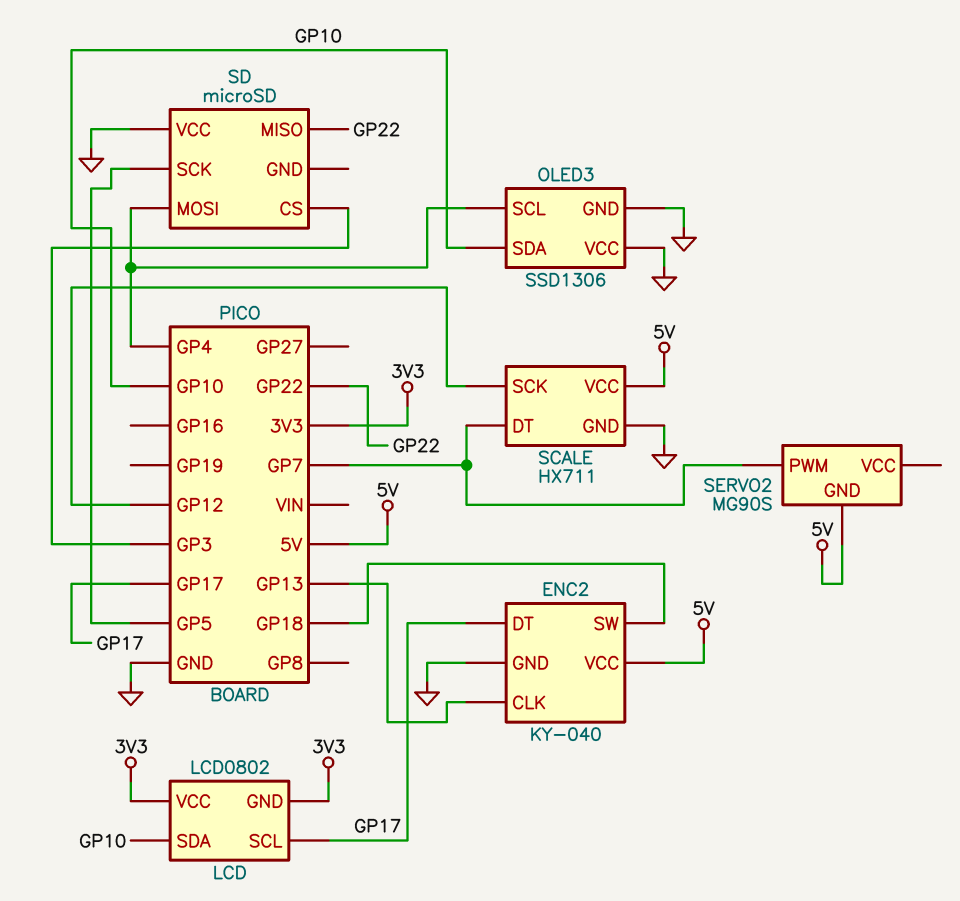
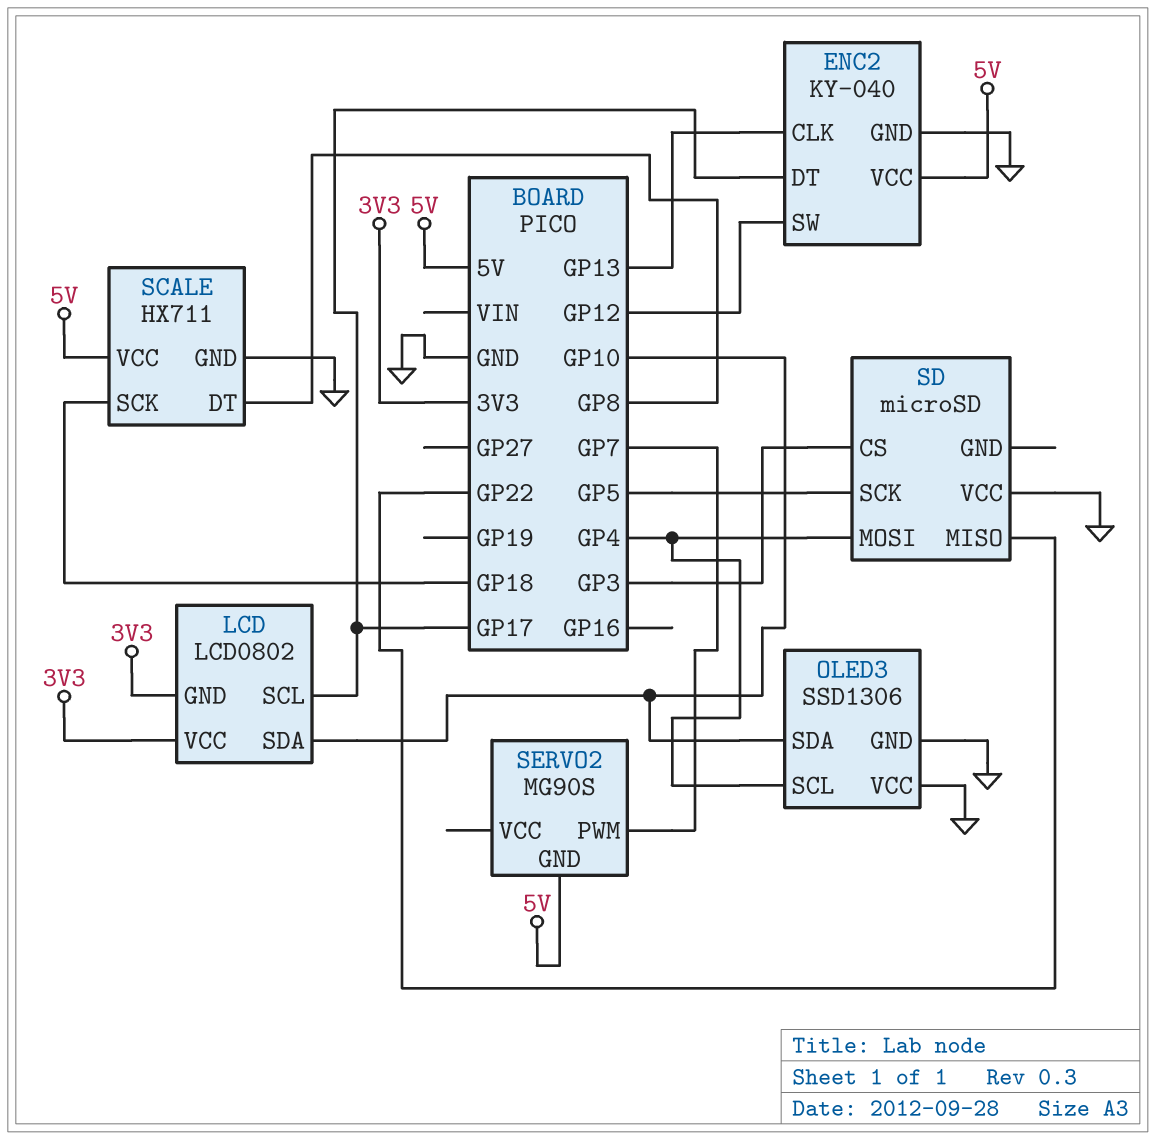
ENC2 pin SW: GP18 -> GP12
SCALE pin DT: GP7 -> GP8
SCALE pin SCK: GP12 -> GP18

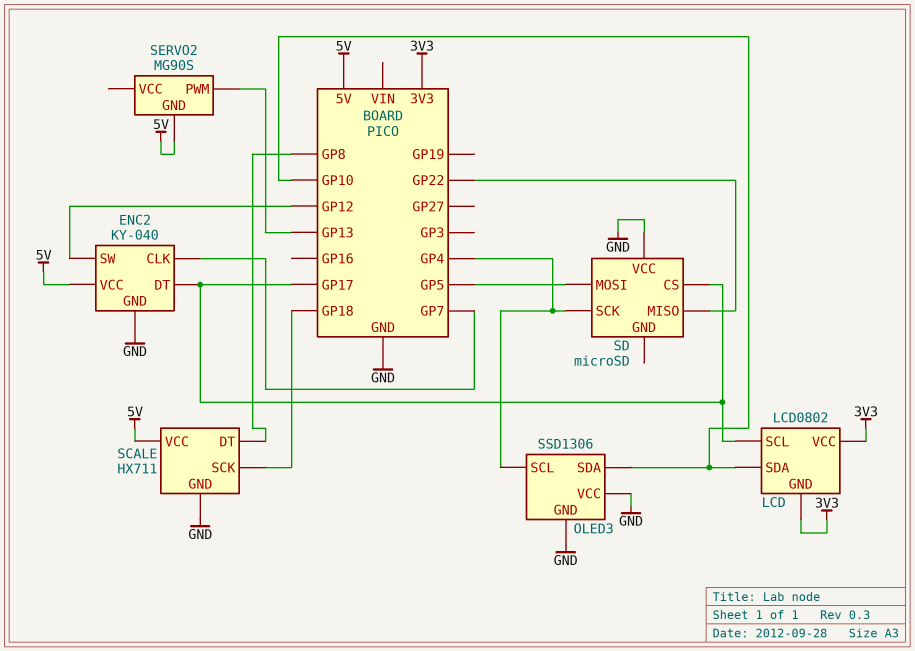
ENC2 pin CLK: GP13 -> GP7
SD pin CS: GP3 -> GP17
SD pin MOSI: GP4 -> GP5
SD pin SCK: GP5 -> GP4
SERVO2 pin PWM: GP7 -> GP13

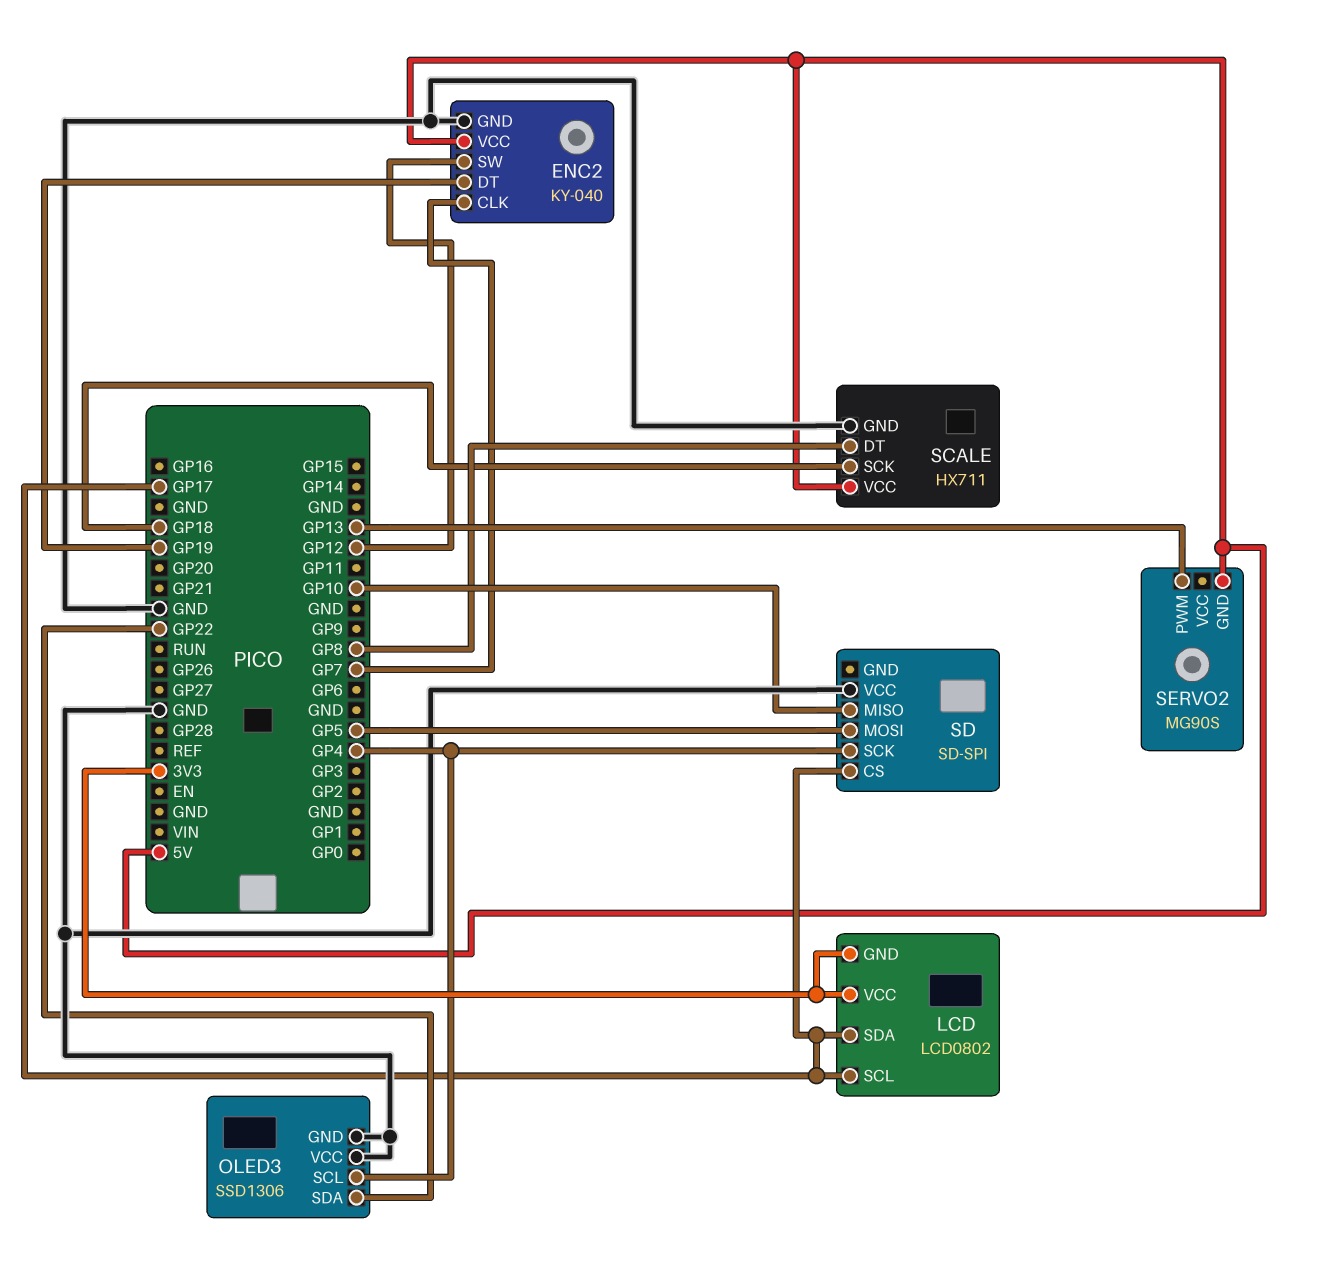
ENC2 pin DT: GP17 -> GP19
LCD pin SDA: GP10 -> GP17
OLED3 pin SDA: GP10 -> GP22
SD: microSD -> SD-SPI
SD pin MISO: GP22 -> GP10

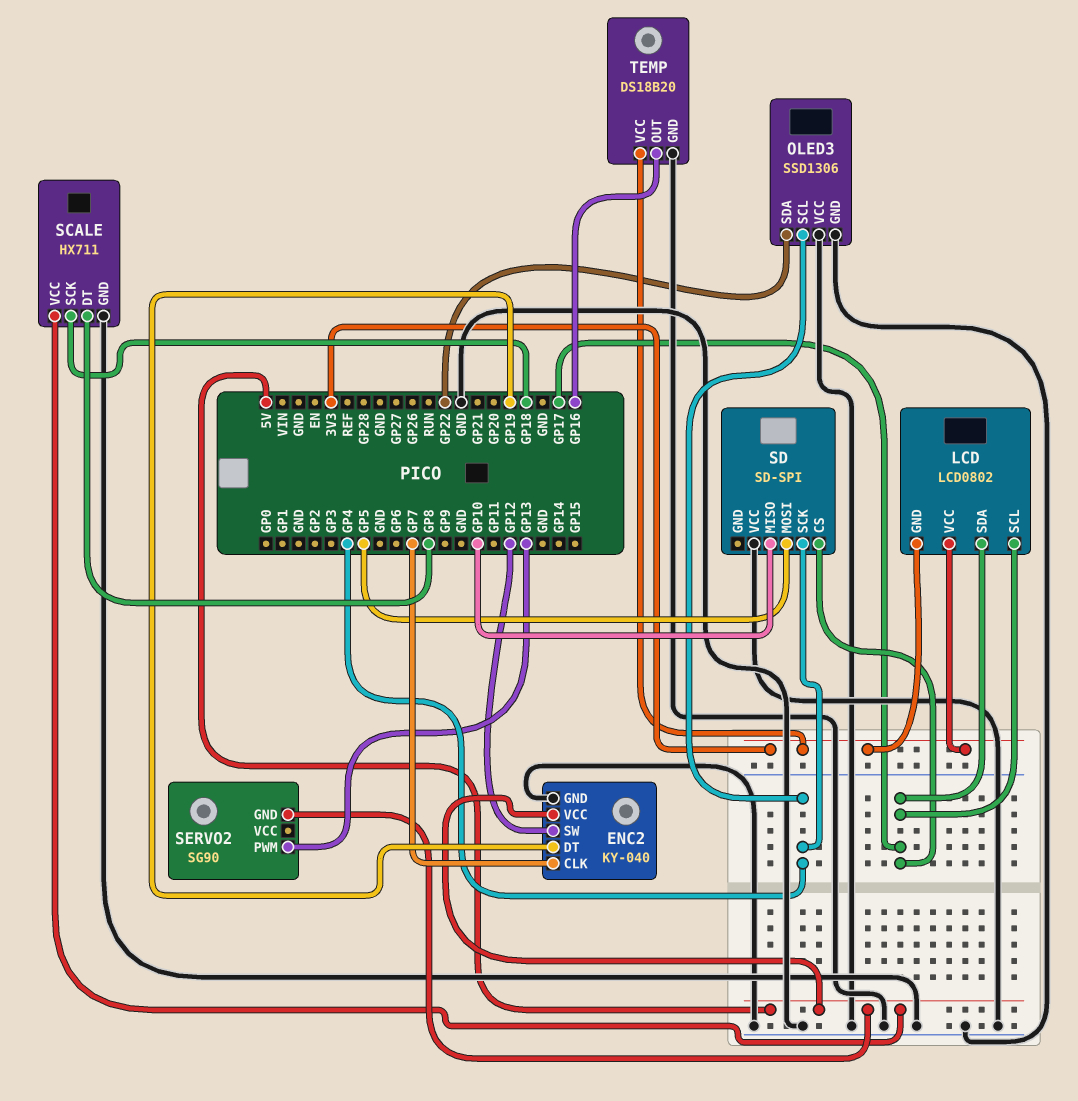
SERVO2: MG90S -> SG90
TEMP: none -> DS18B20
TEMP pin GND: none -> GND
TEMP pin OUT: none -> GP16
TEMP pin VCC: none -> 3V3

